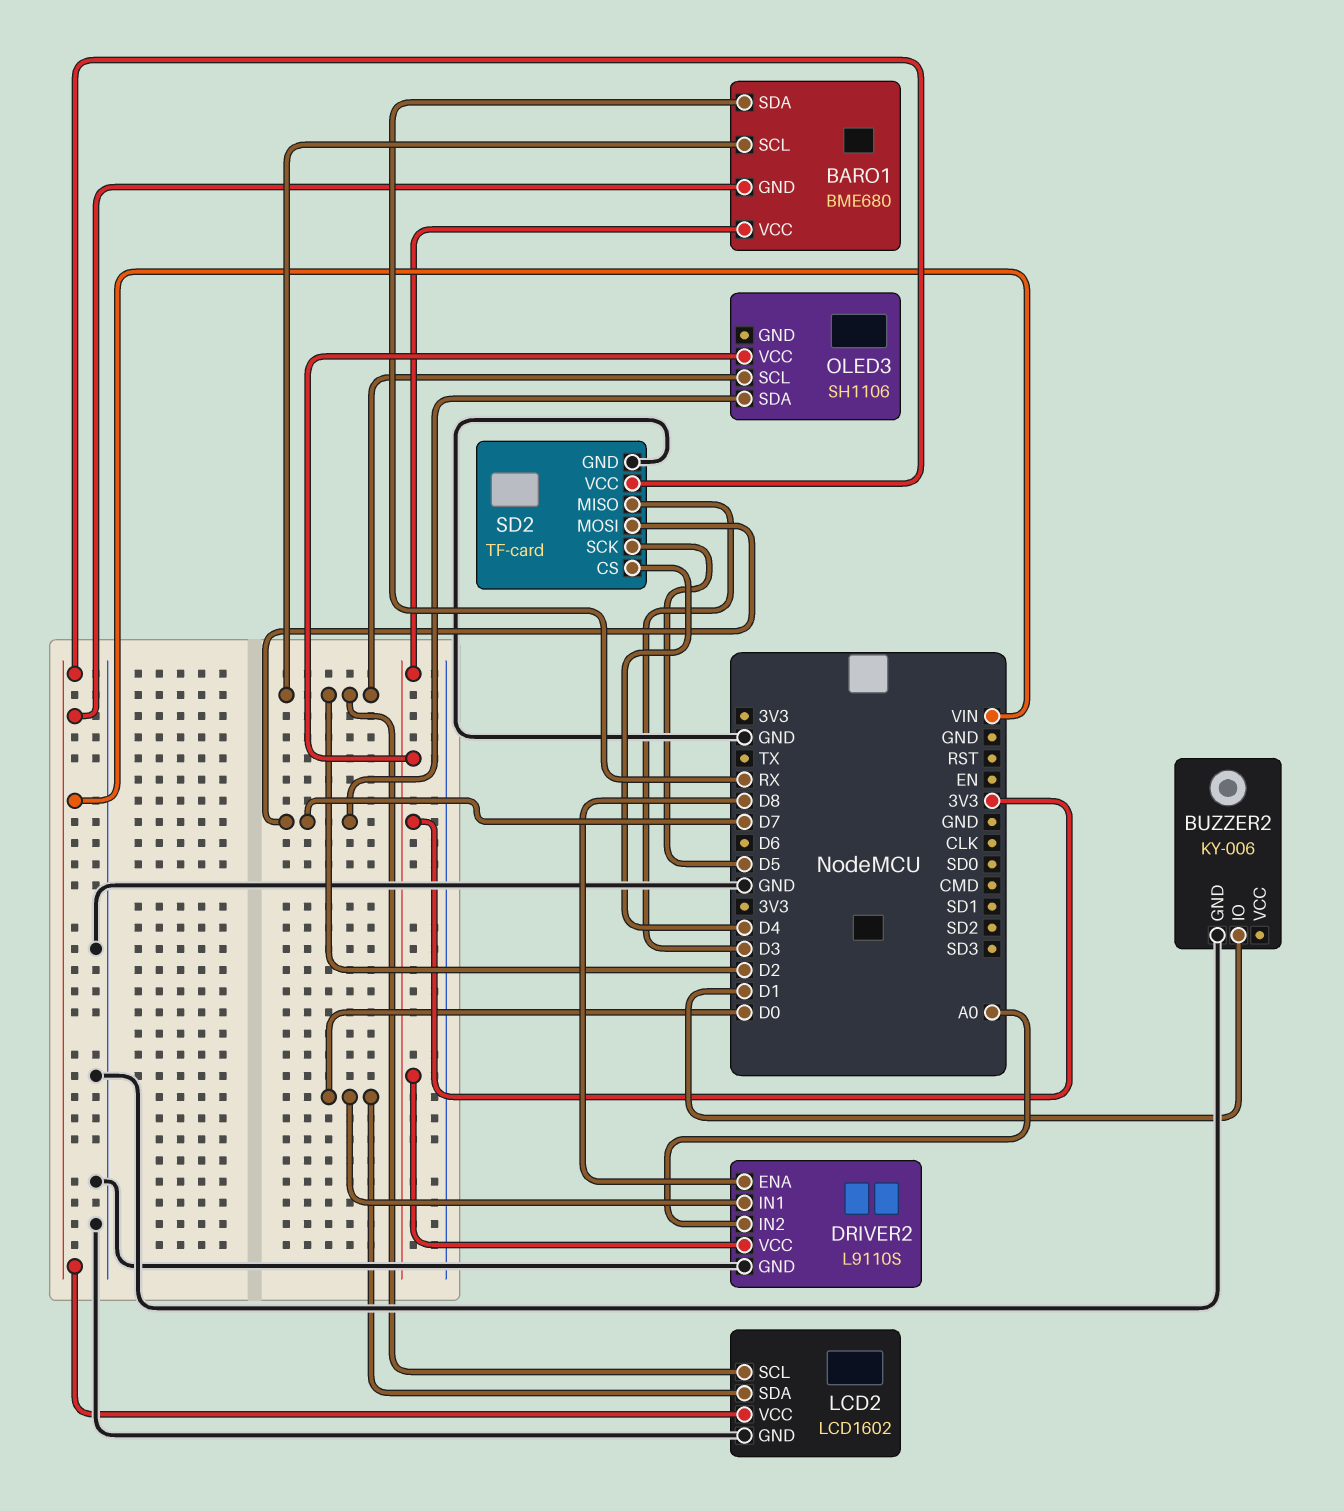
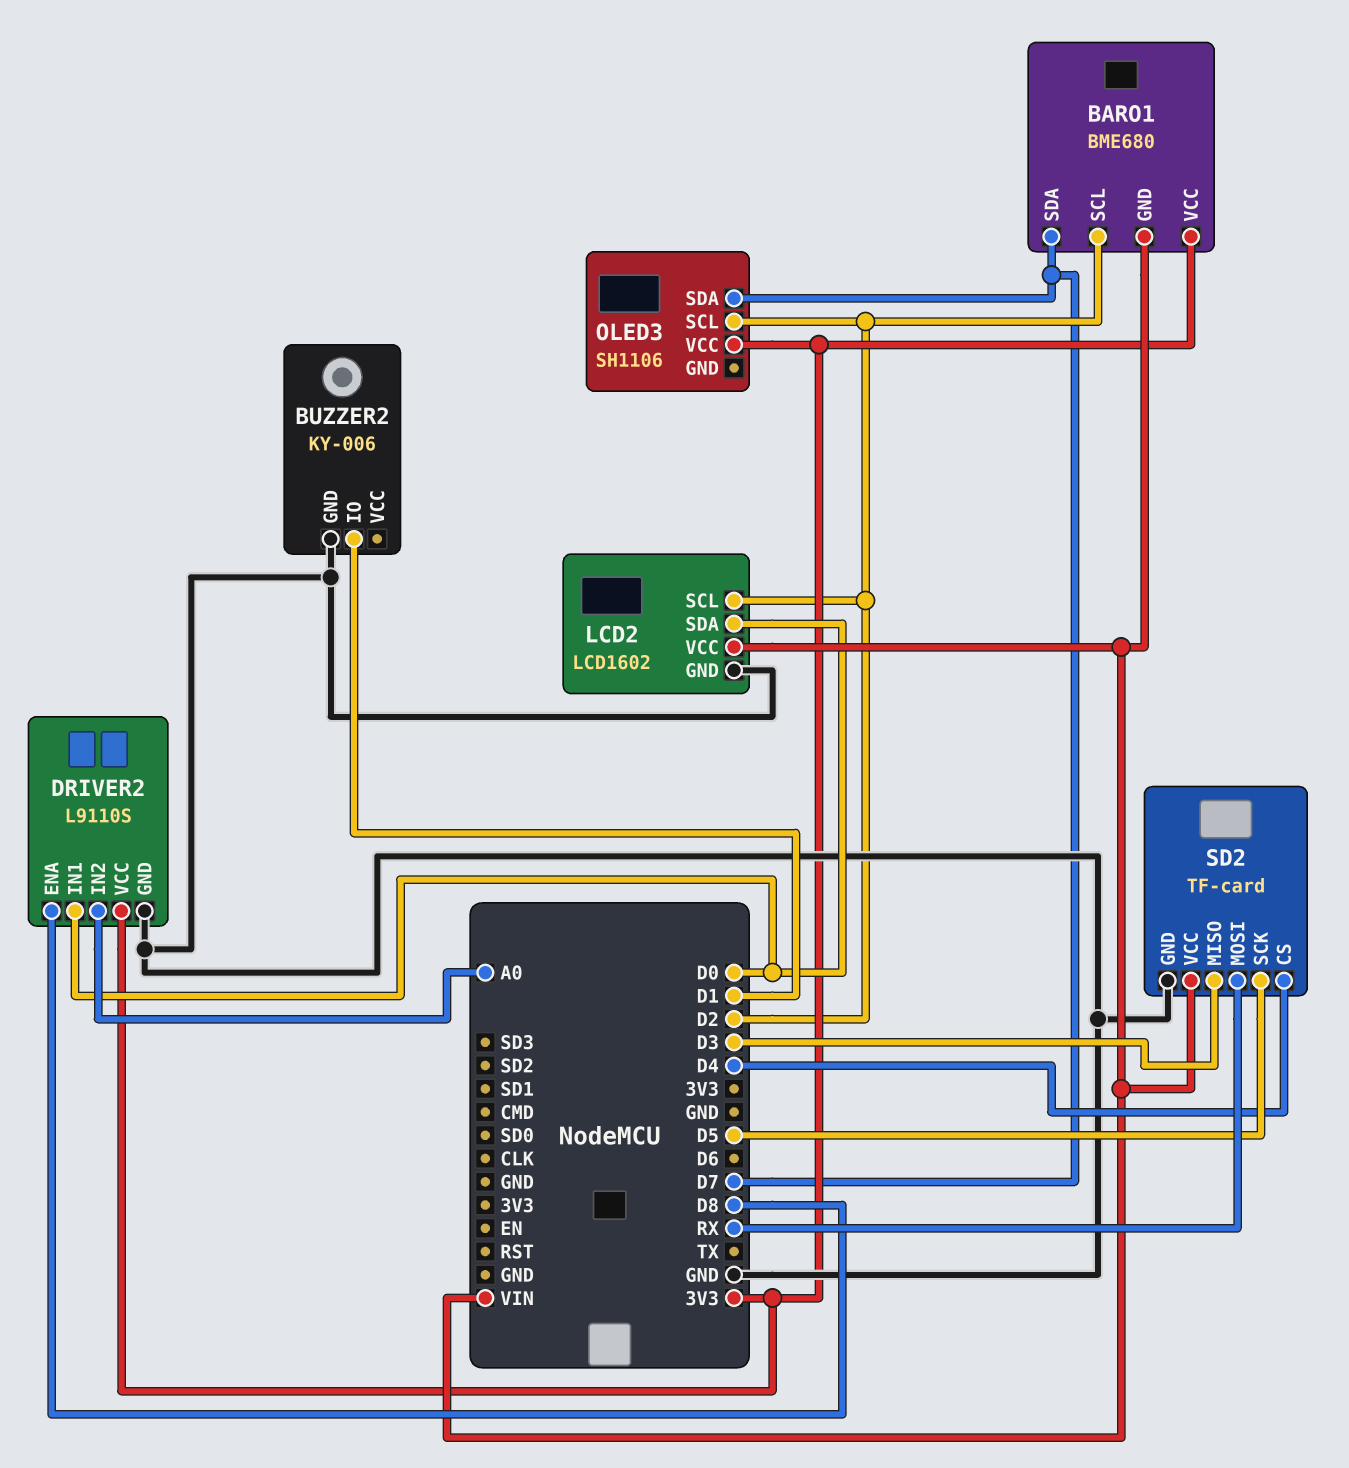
BARO1 pin SDA: RX -> D7
SD2 pin MOSI: D7 -> RX

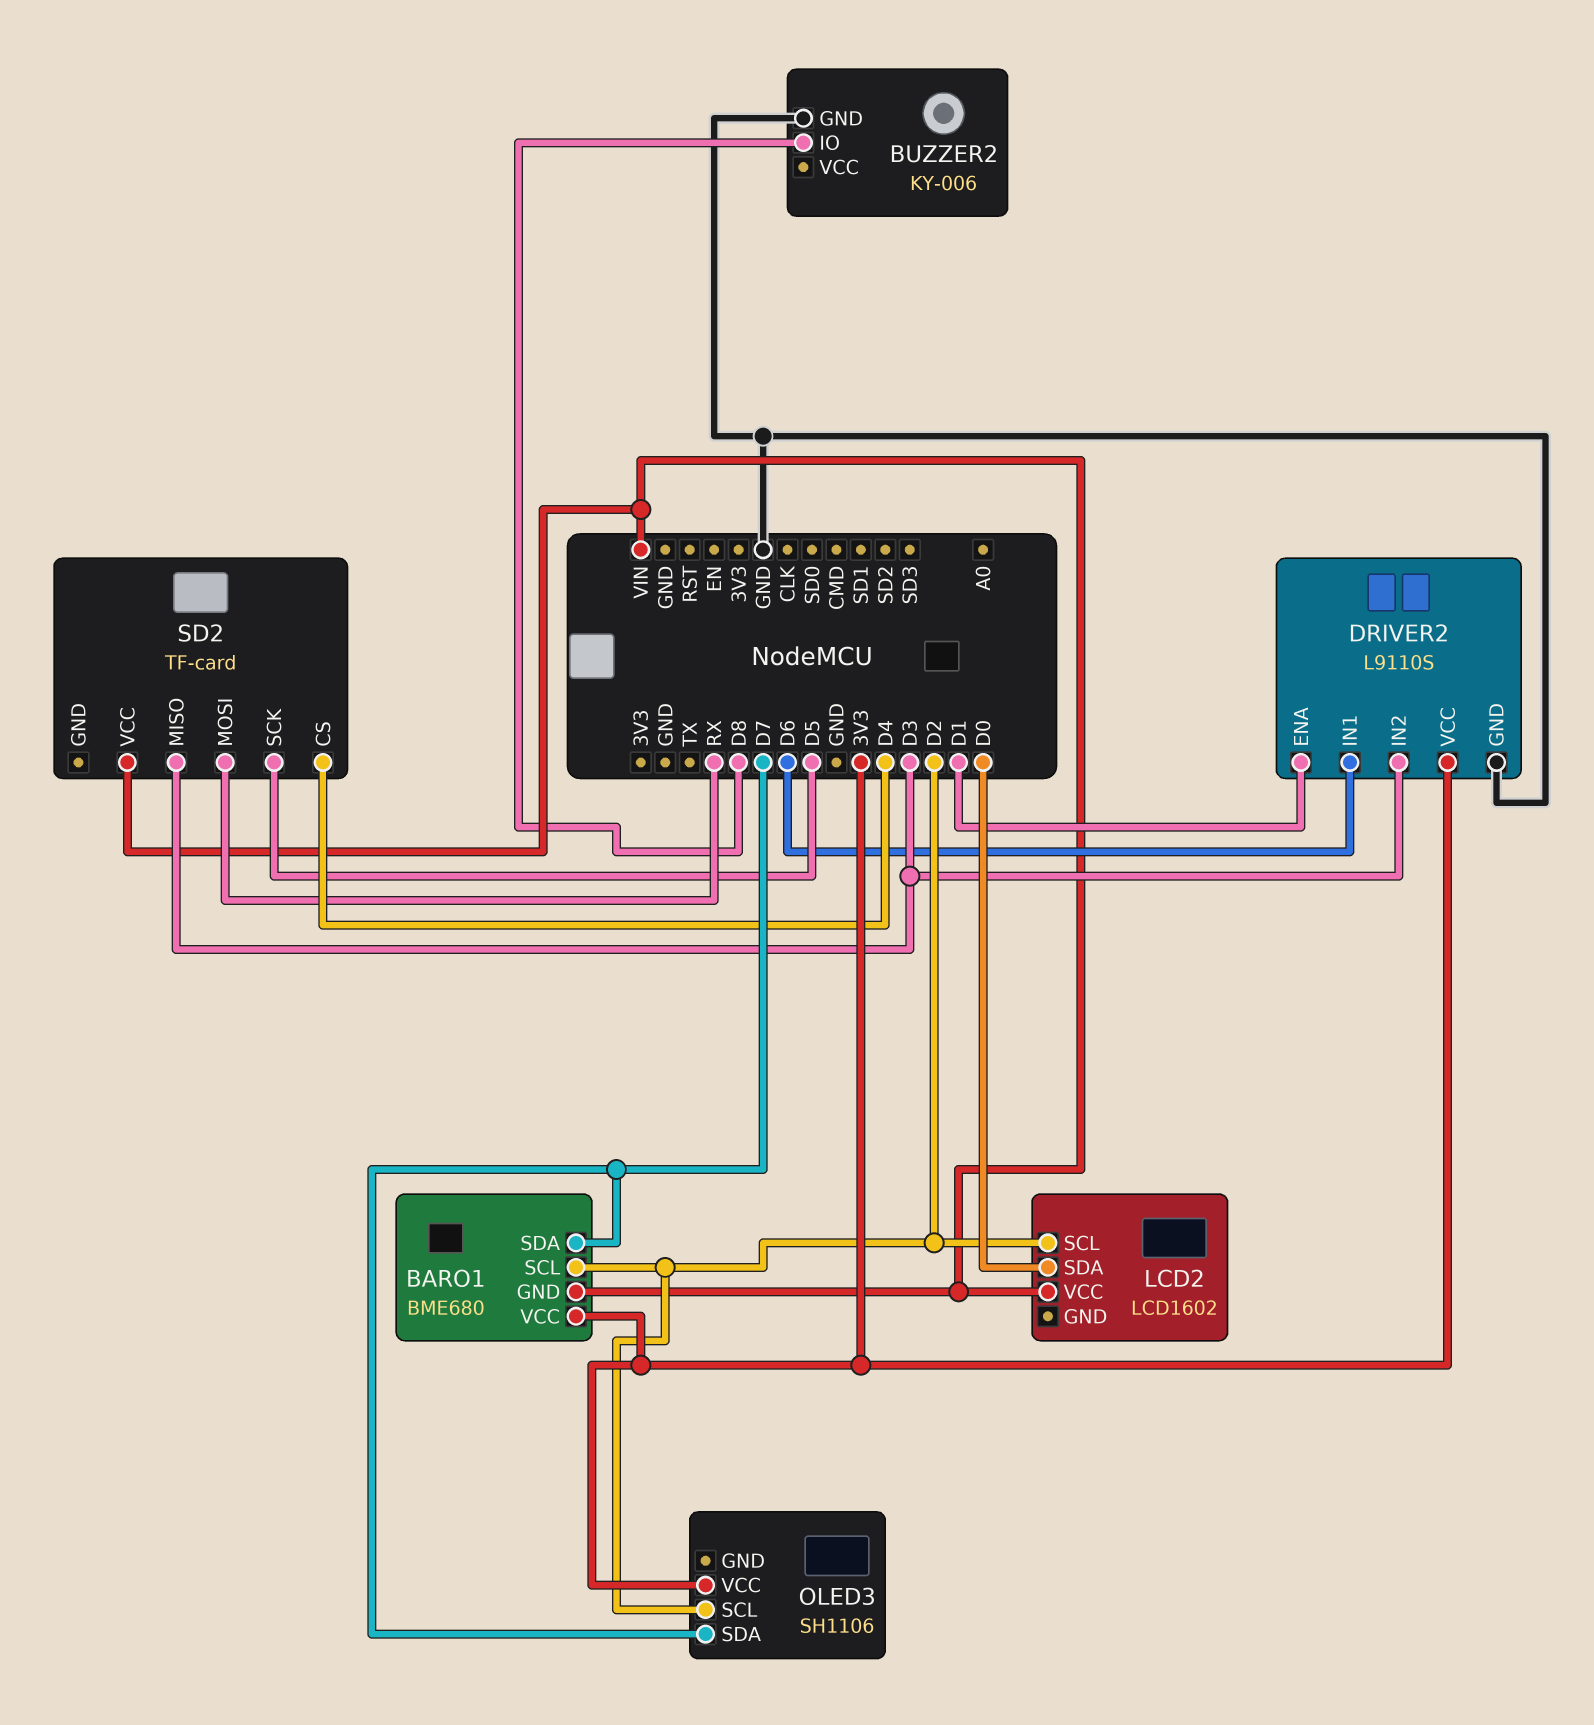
BUZZER2 pin IO: D1 -> D8
DRIVER2 pin ENA: D8 -> D1
DRIVER2 pin IN1: D0 -> D6
DRIVER2 pin IN2: A0 -> D3
LCD2 pin GND: GND -> none
SD2 pin GND: GND -> none

